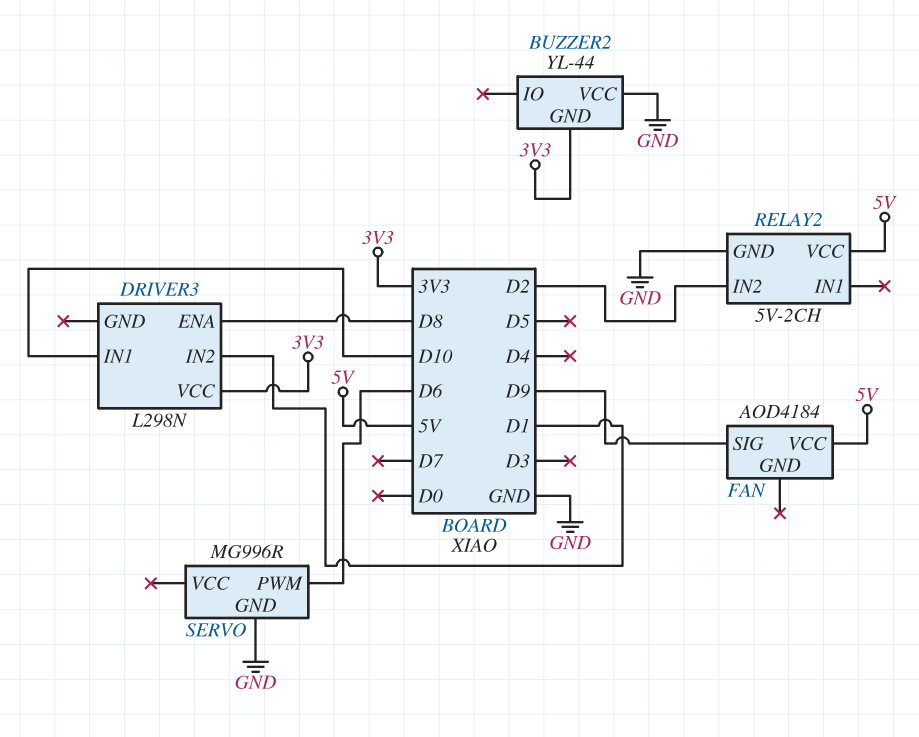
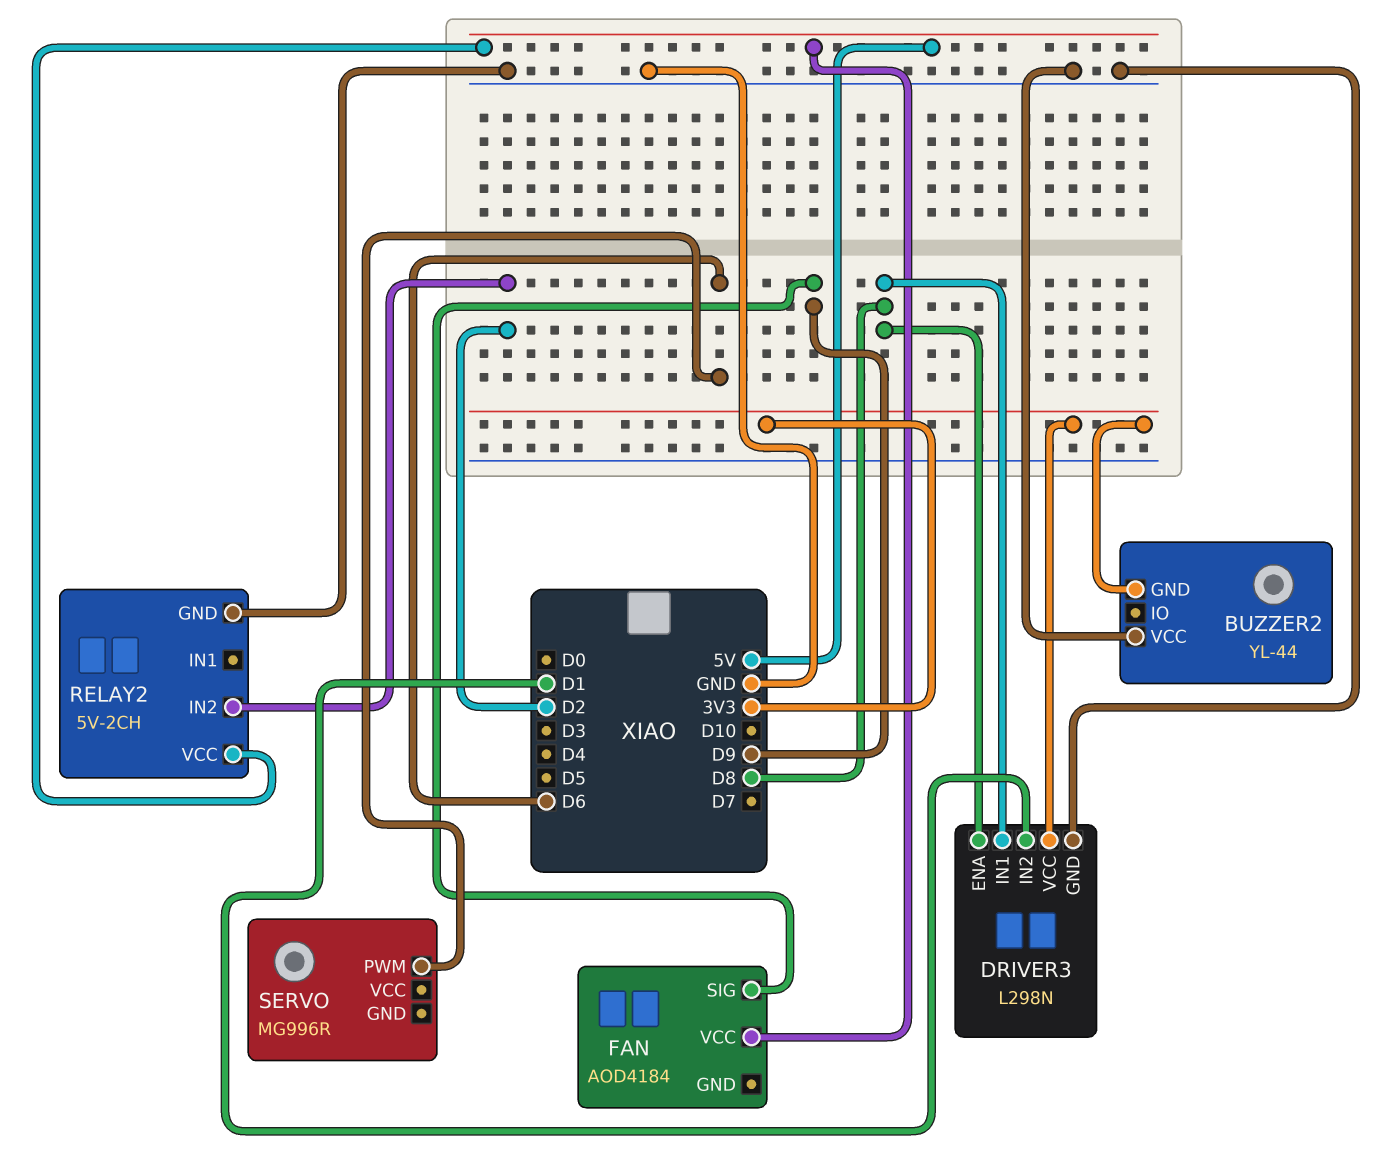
DRIVER3 pin GND: none -> GND
DRIVER3 pin IN1: D10 -> D8
SERVO pin GND: GND -> none

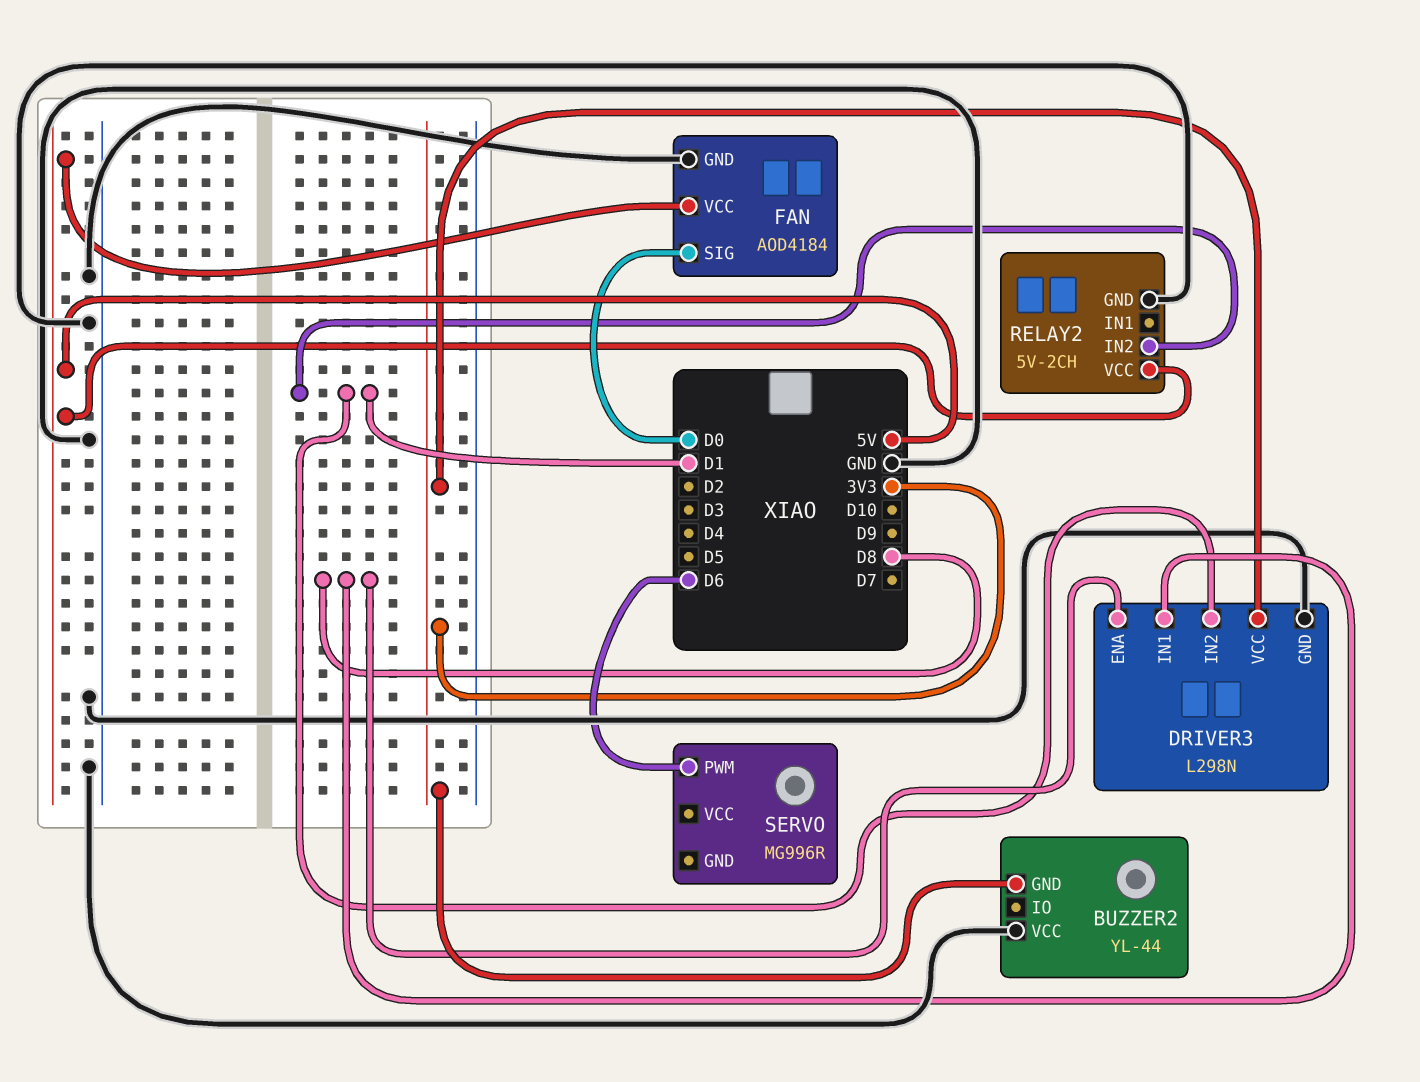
FAN pin GND: none -> GND
FAN pin SIG: D9 -> D0
RELAY2 pin IN2: D2 -> D1

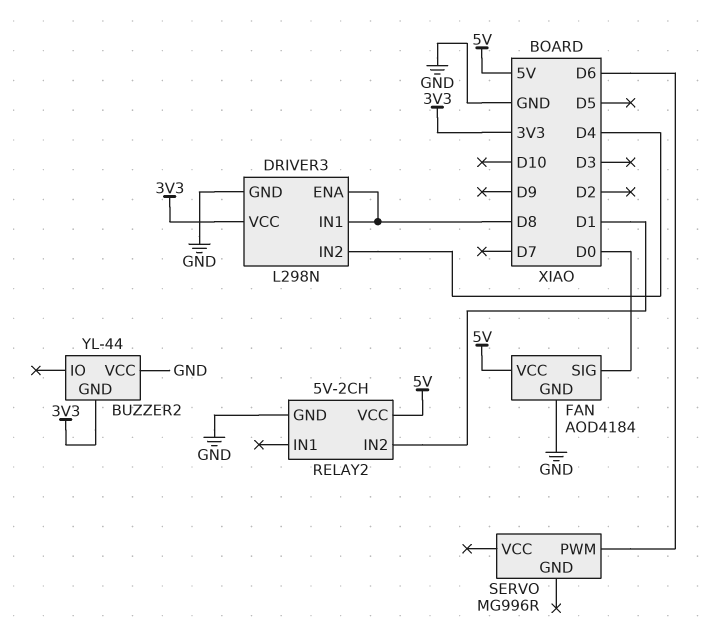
DRIVER3 pin IN2: D1 -> D4

